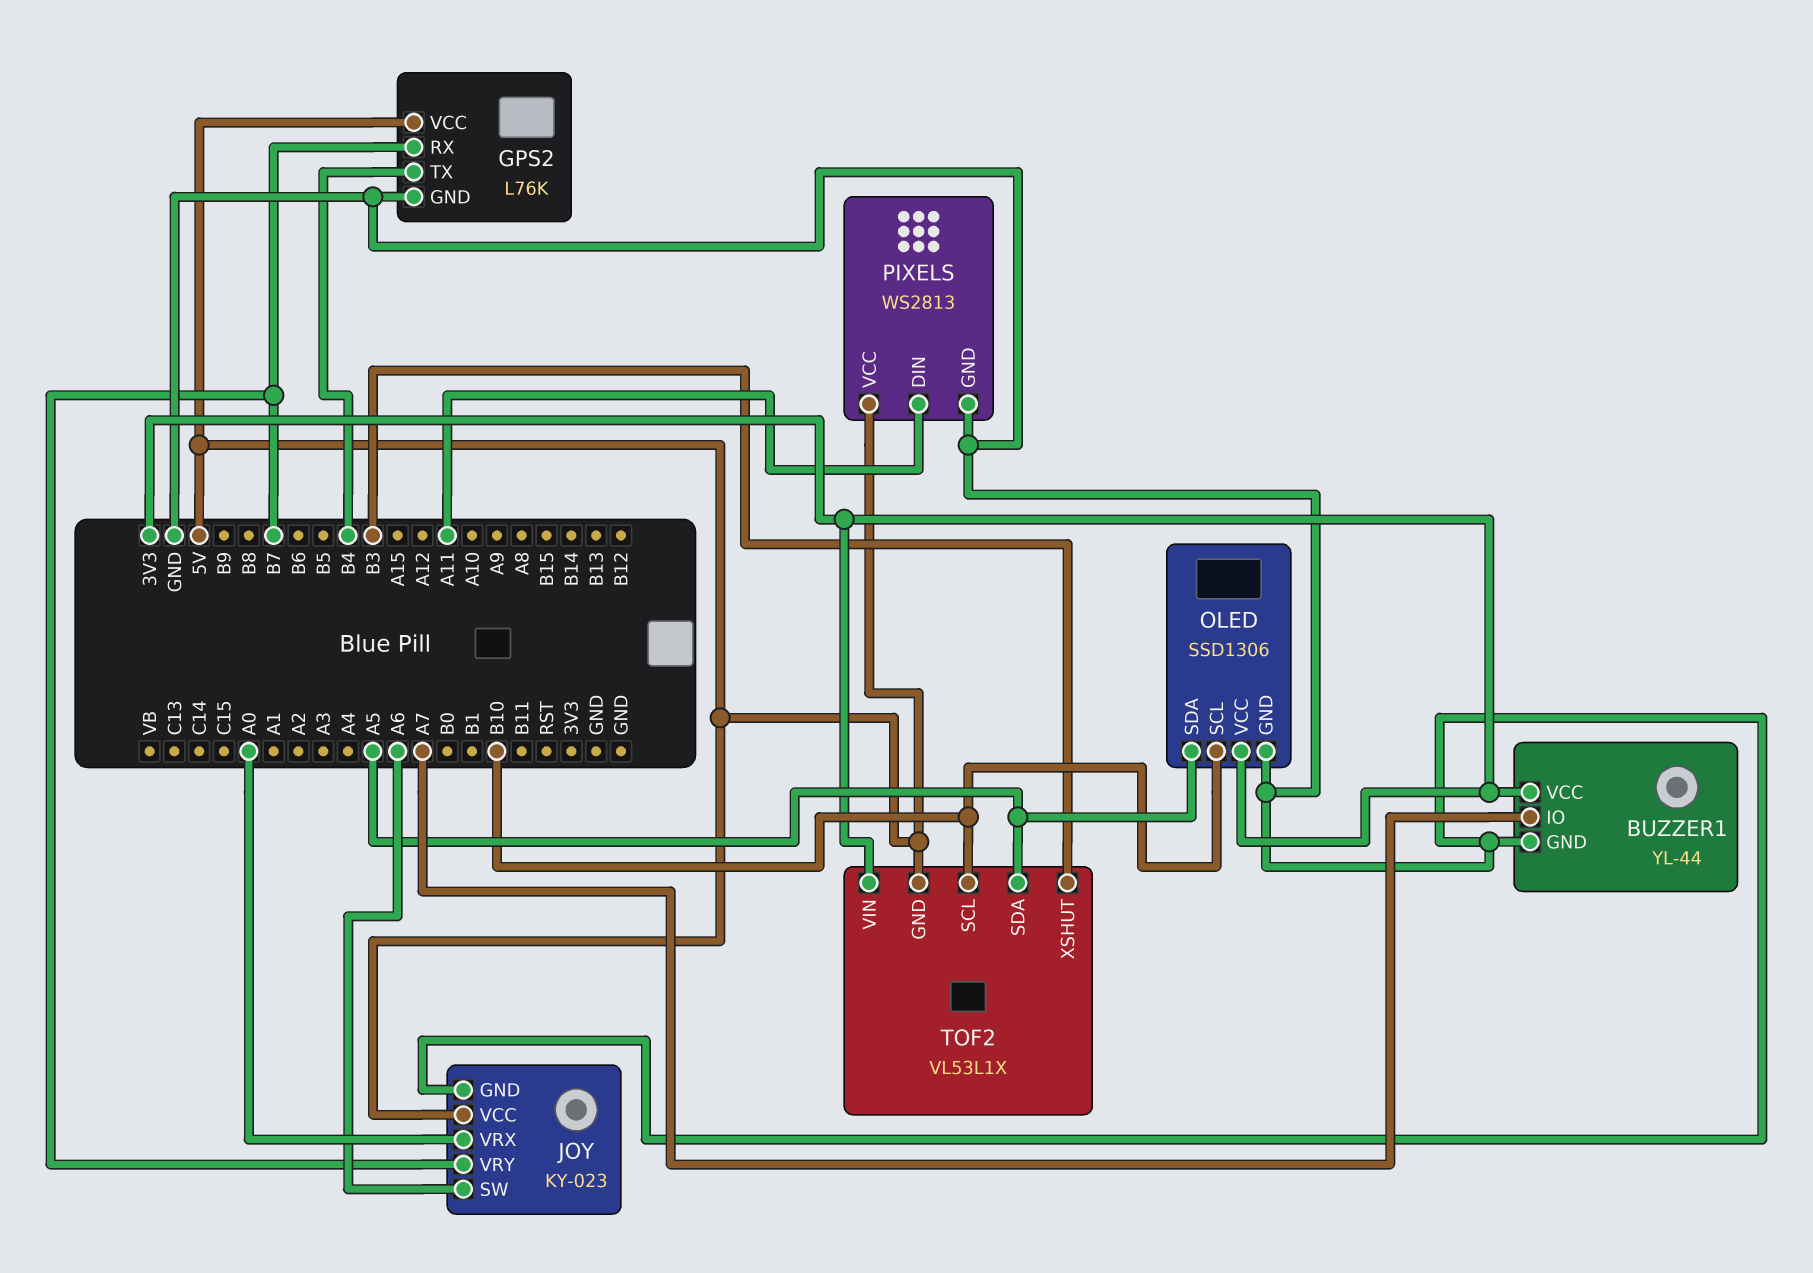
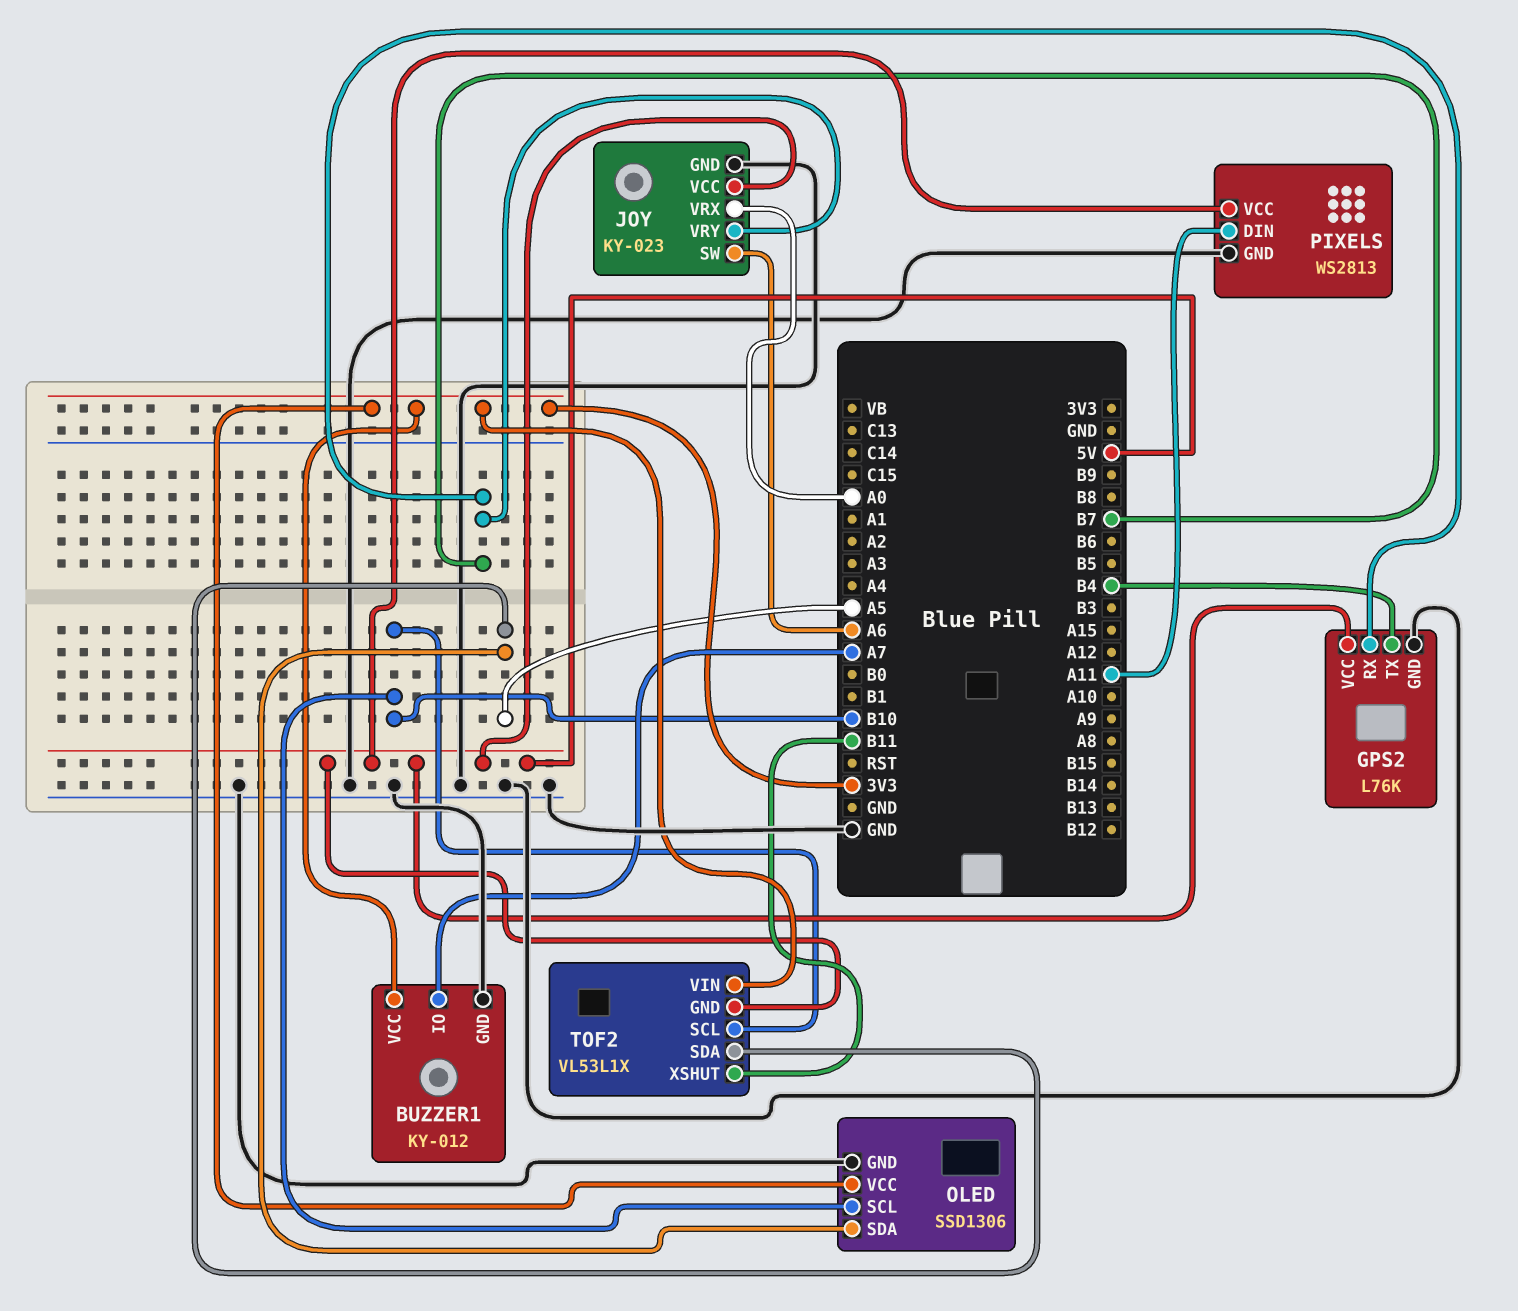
BUZZER1: YL-44 -> KY-012
TOF2 pin XSHUT: B3 -> B11

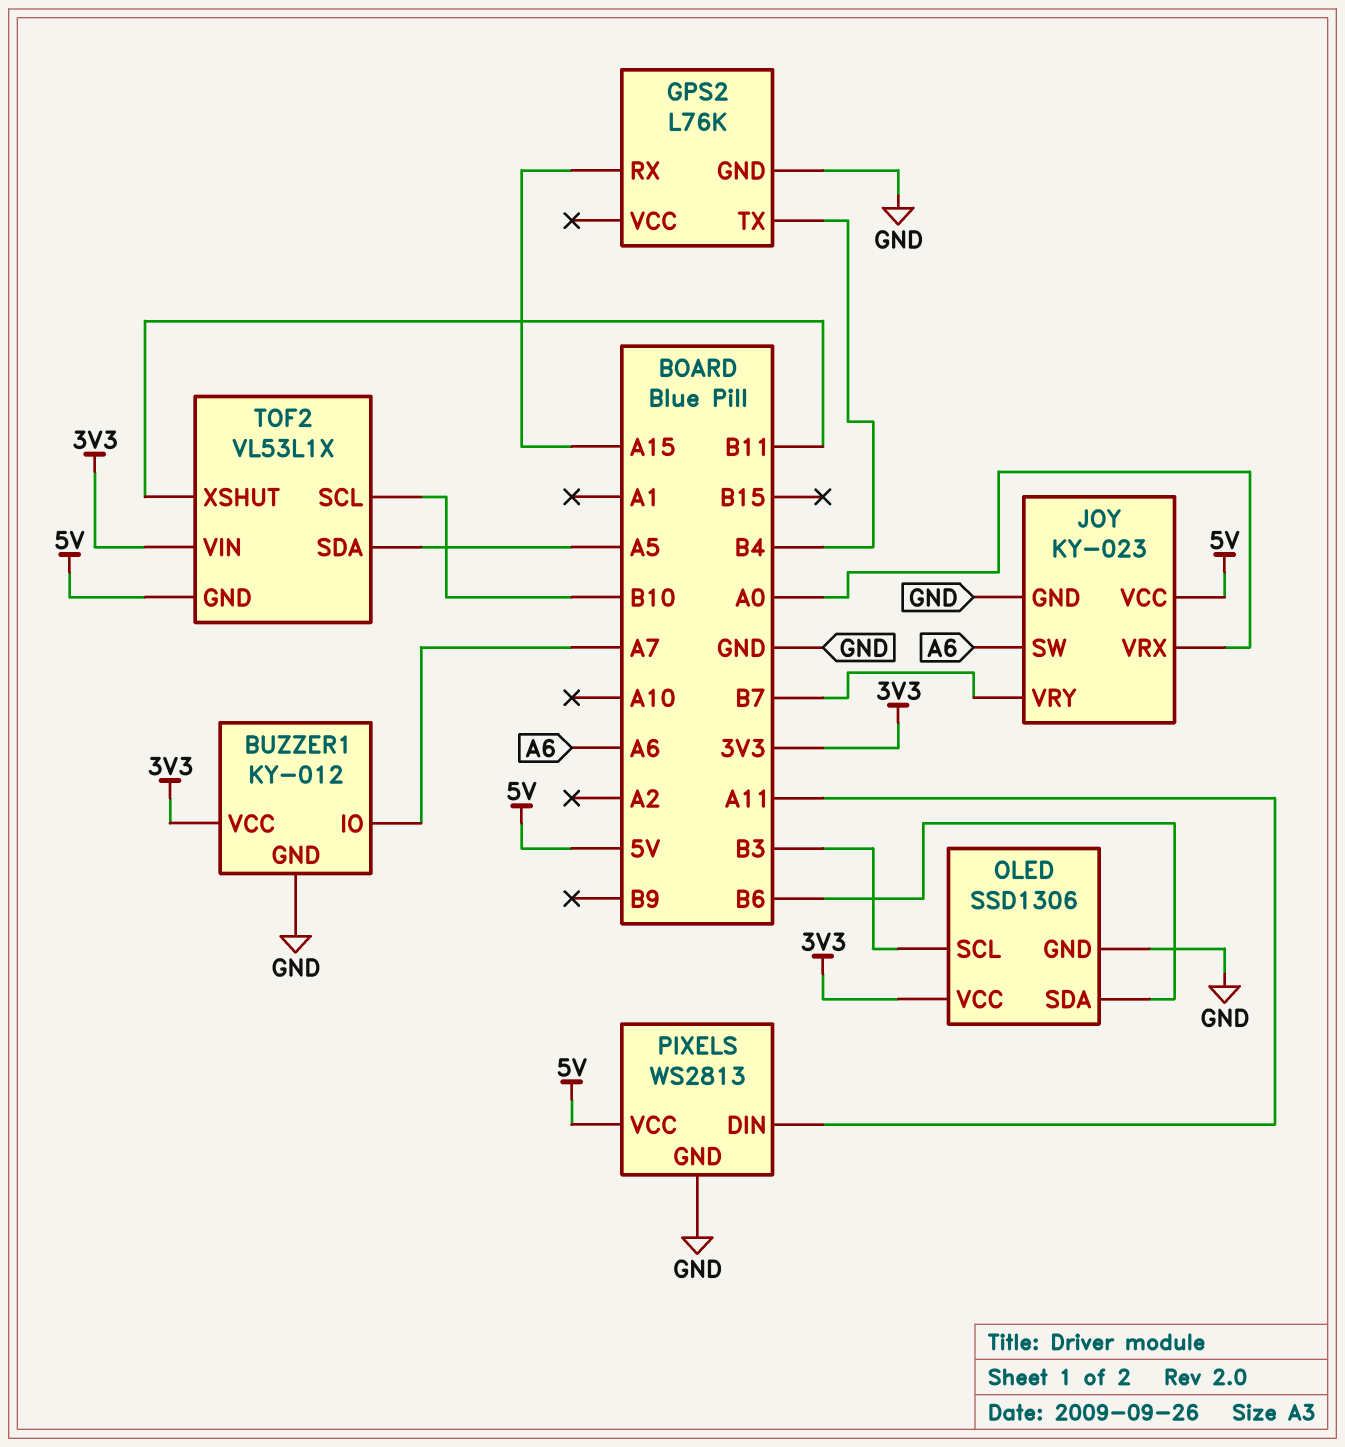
GPS2 pin RX: B7 -> A15
GPS2 pin VCC: 5V -> none
OLED pin SCL: B10 -> B3
OLED pin SDA: A5 -> B6

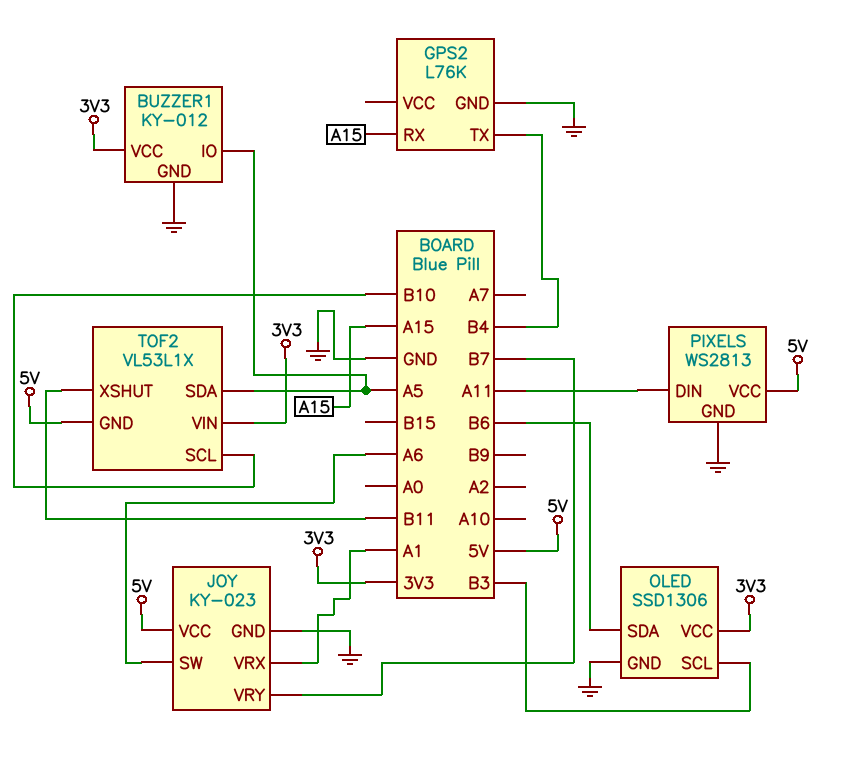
BUZZER1 pin IO: A7 -> A5
JOY pin VRX: A0 -> A1

